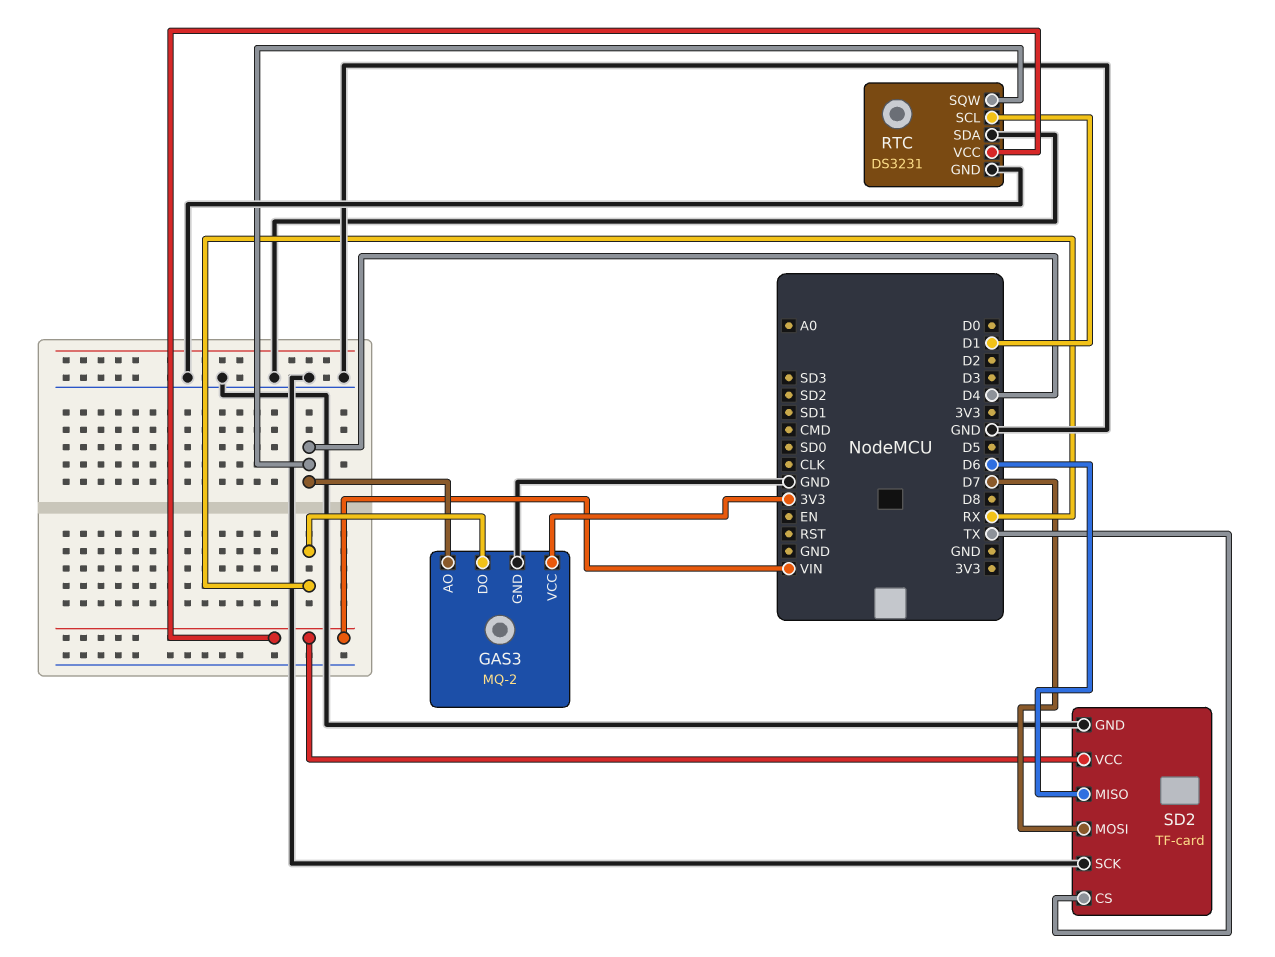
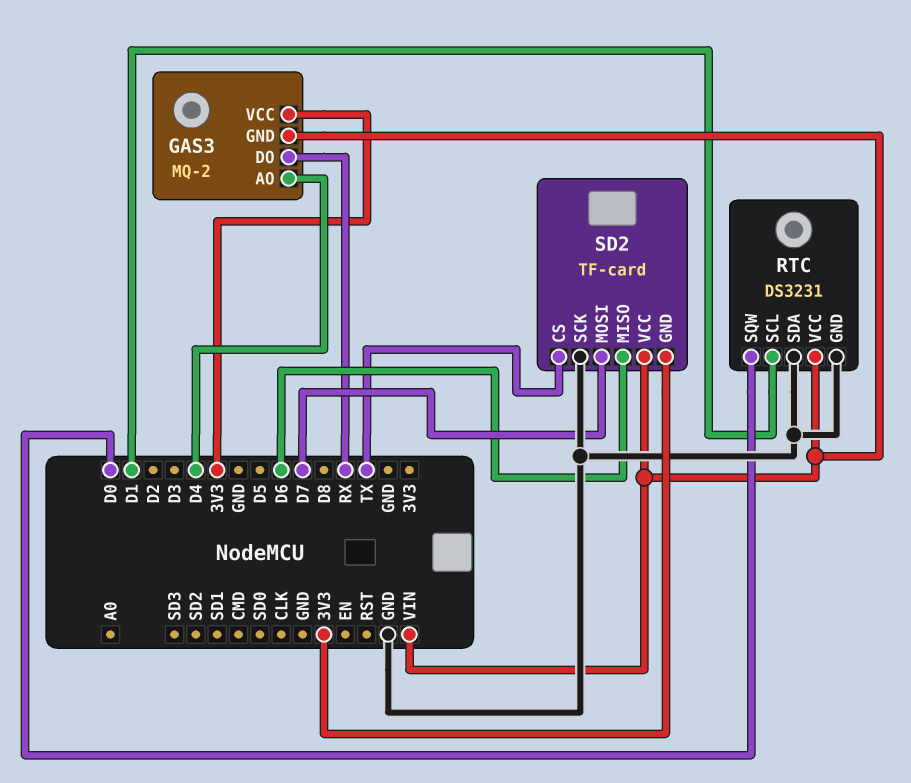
GAS3 pin GND: GND -> VIN
RTC pin SQW: D4 -> D0
SD2 pin GND: GND -> 3V3

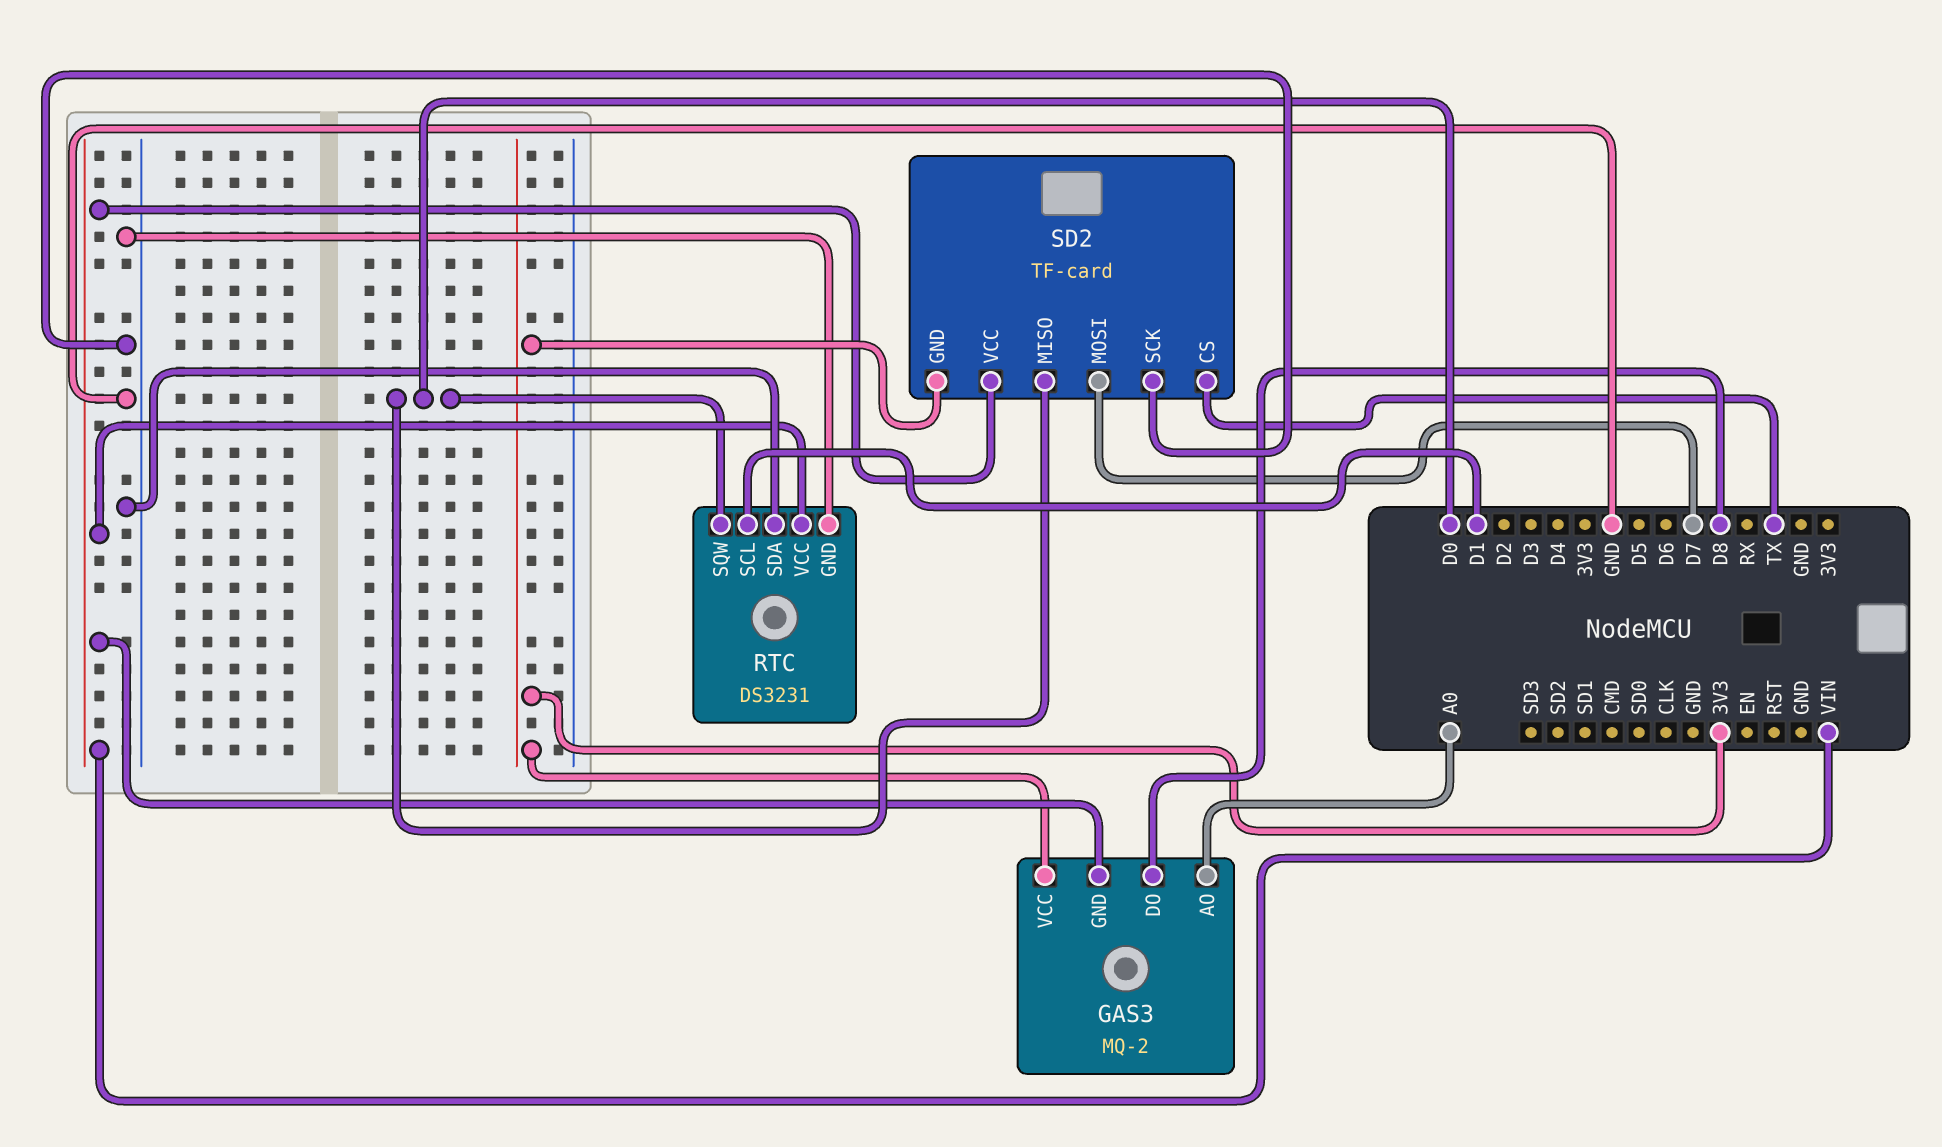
GAS3 pin AO: D4 -> A0
GAS3 pin DO: RX -> D8
SD2 pin MISO: D6 -> D0

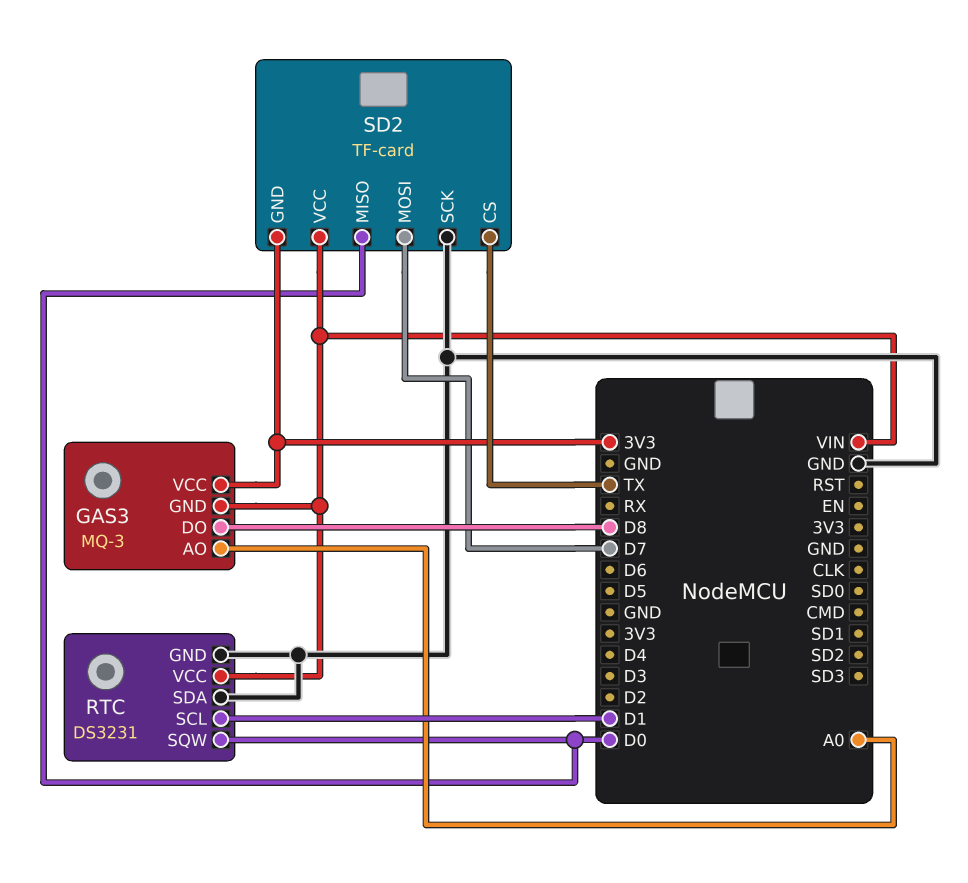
GAS3: MQ-2 -> MQ-3

